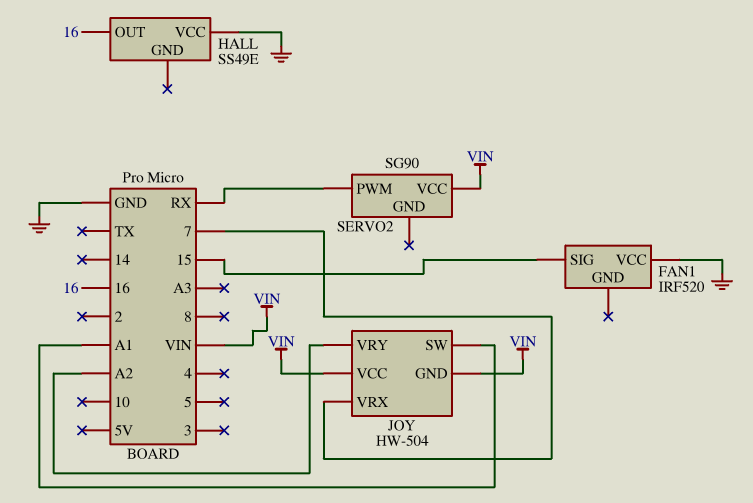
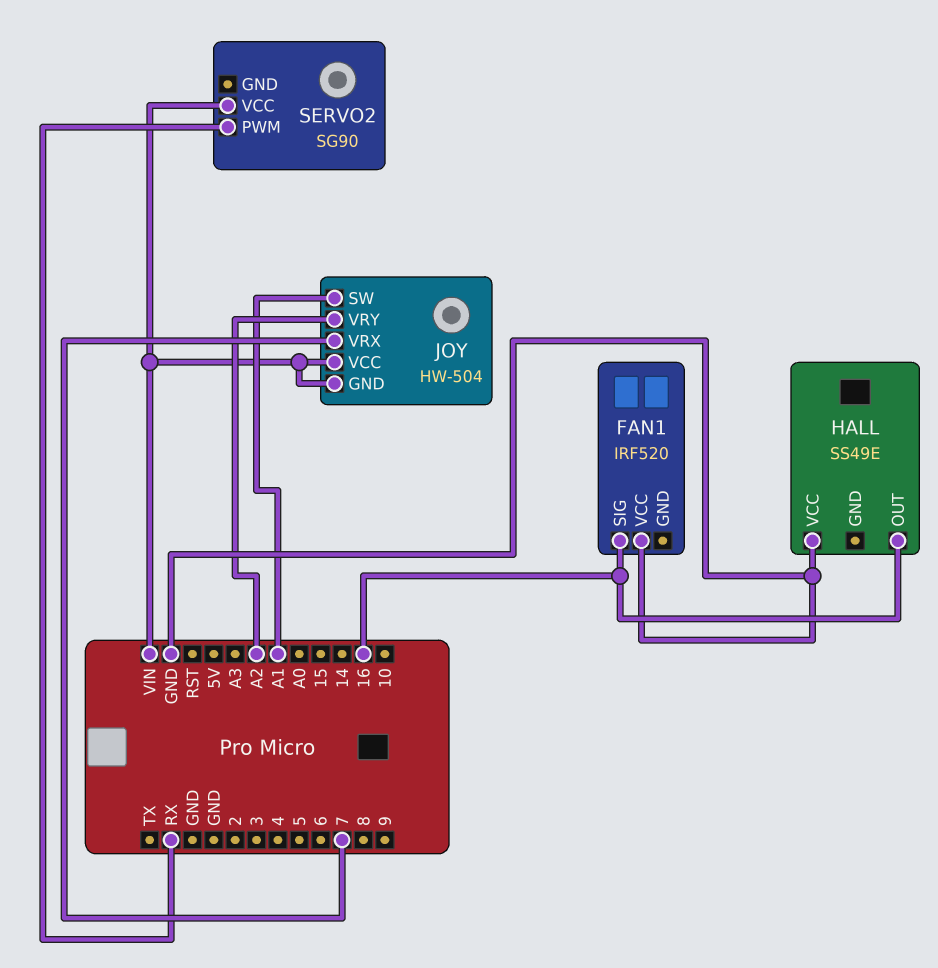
FAN1 pin SIG: 15 -> 16

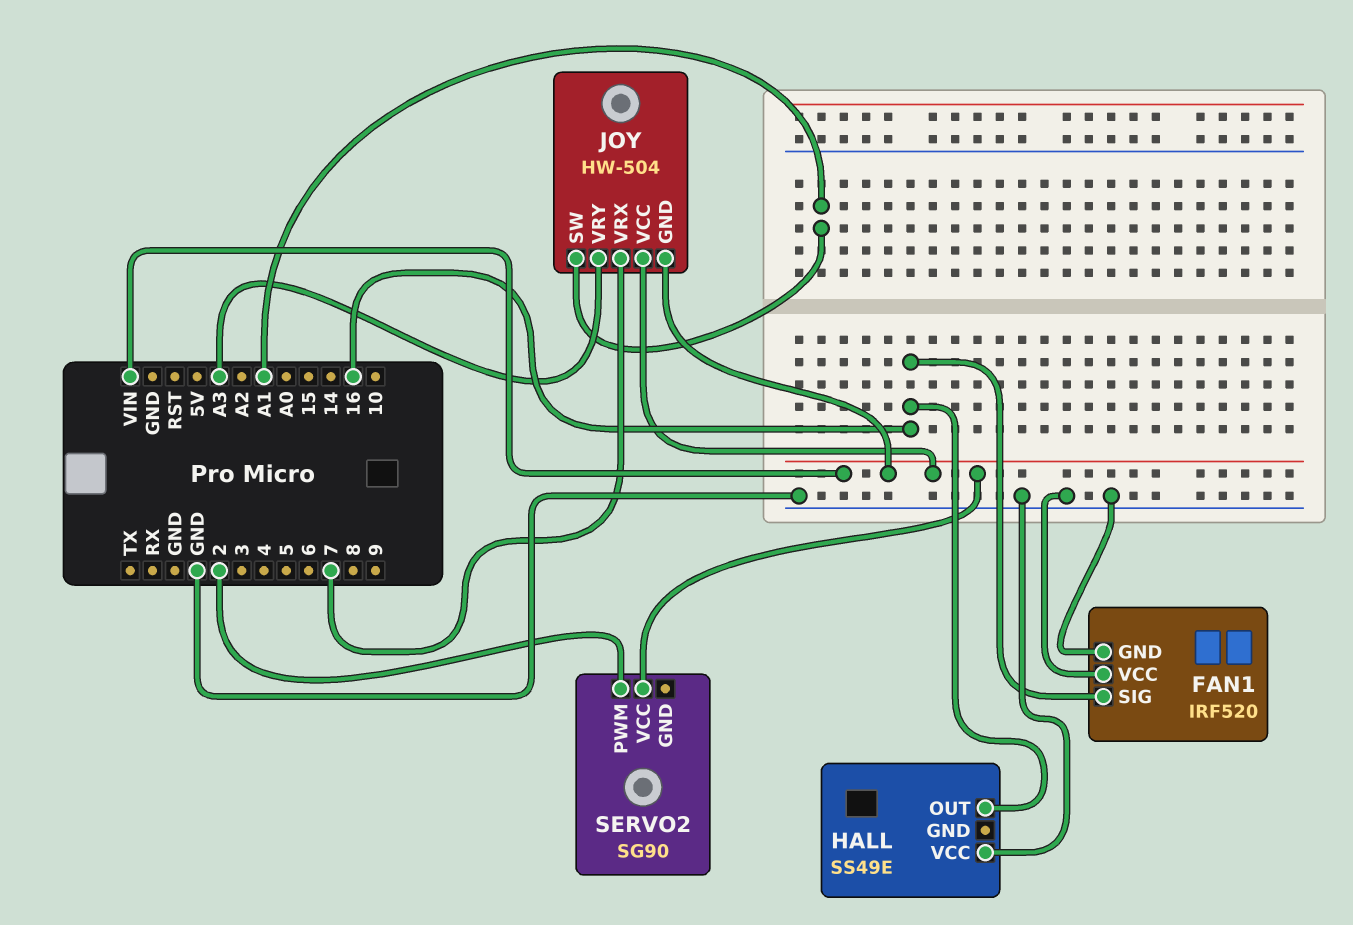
FAN1 pin GND: none -> GND
JOY pin VRY: A2 -> A3
SERVO2 pin PWM: RX -> 2

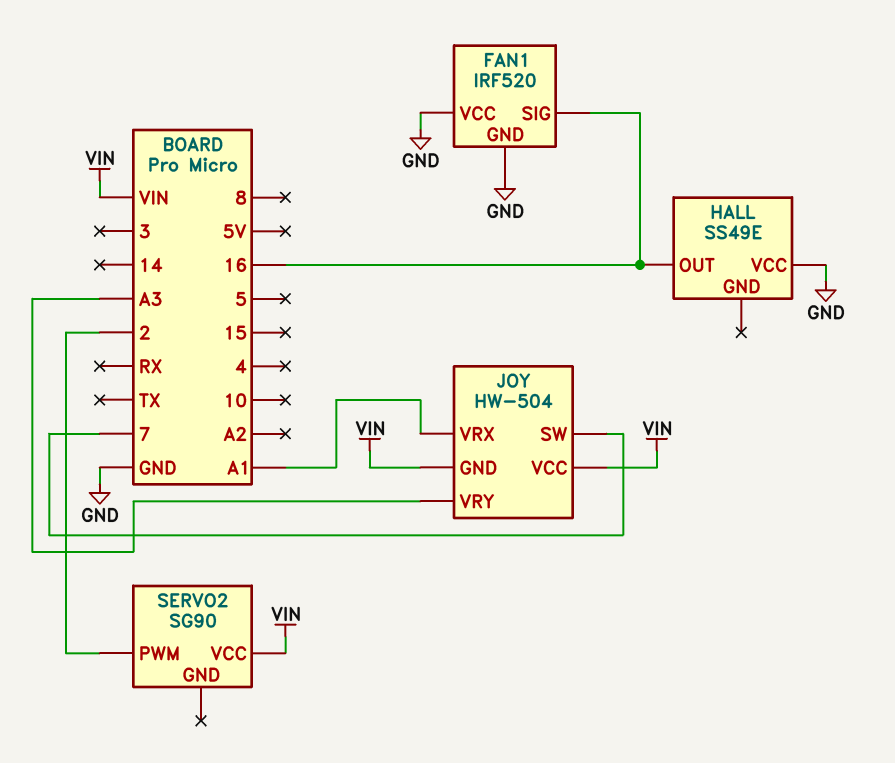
JOY pin SW: A1 -> 7
JOY pin VRX: 7 -> A1

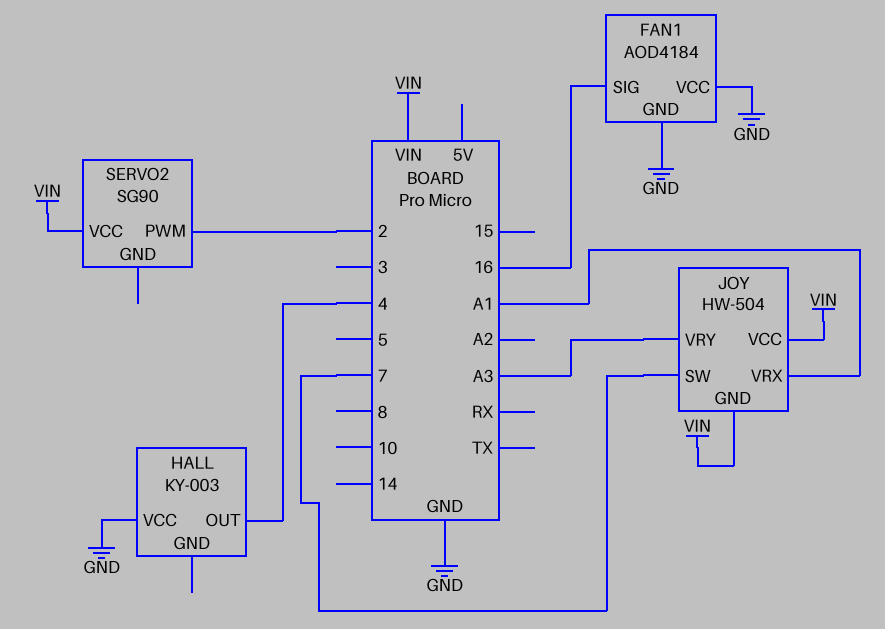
FAN1: IRF520 -> AOD4184
HALL: SS49E -> KY-003
HALL pin OUT: 16 -> 4

